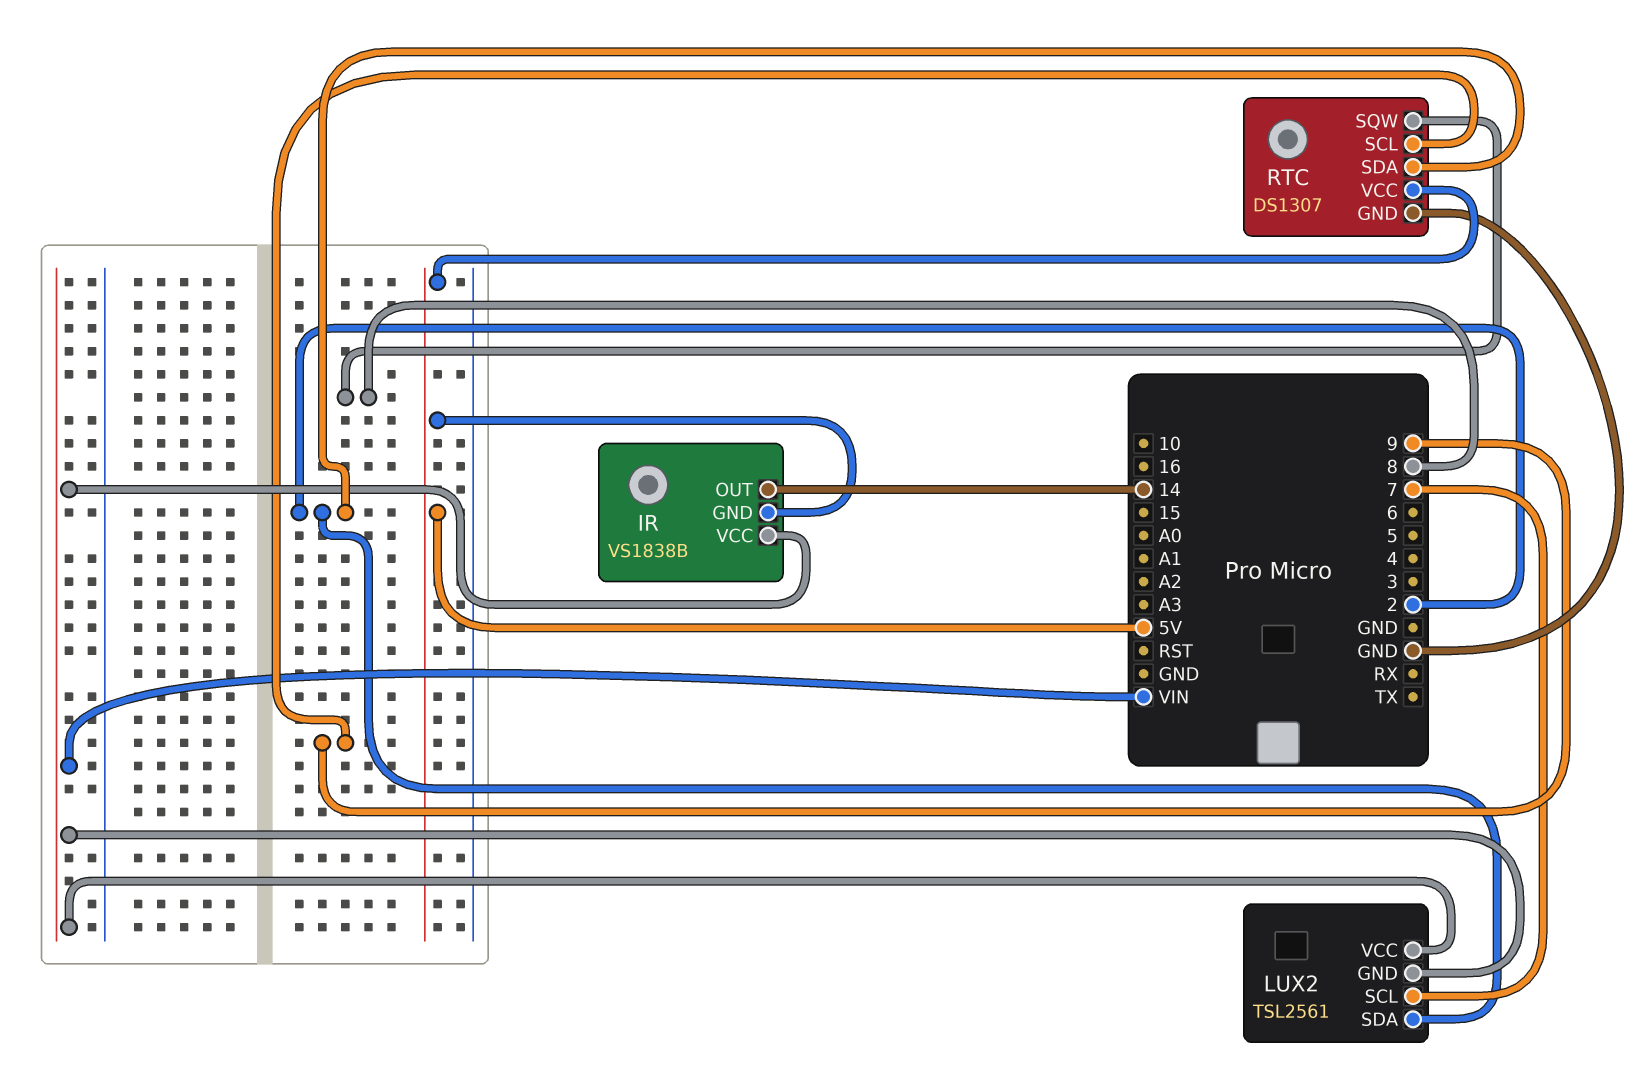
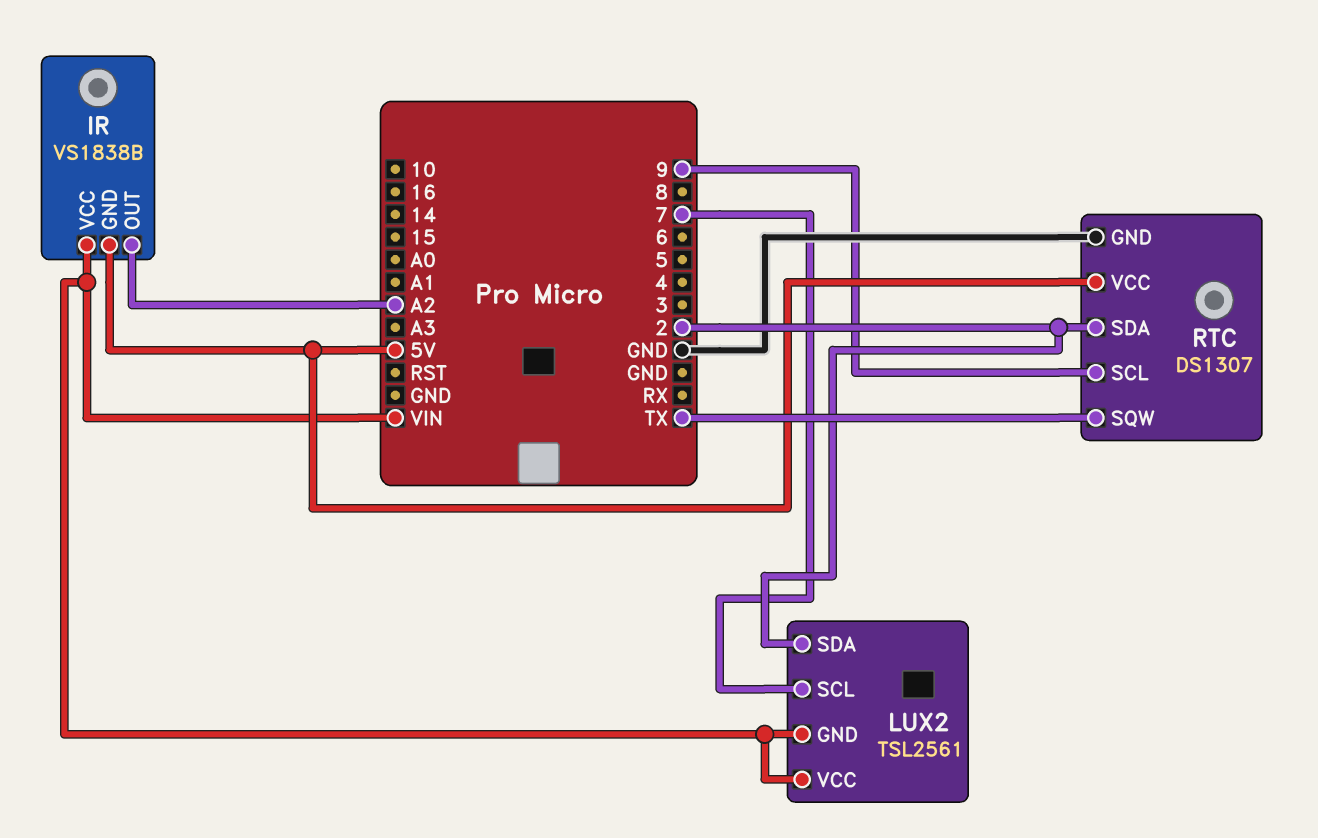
IR pin OUT: 14 -> A2
RTC pin SQW: 8 -> TX

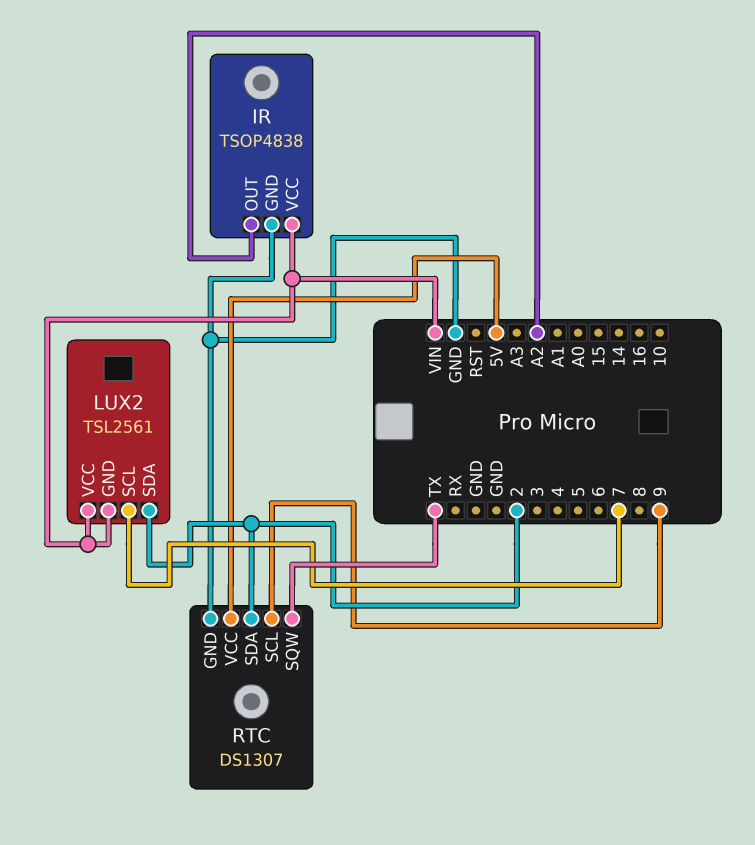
IR: VS1838B -> TSOP4838
IR pin GND: 5V -> GND

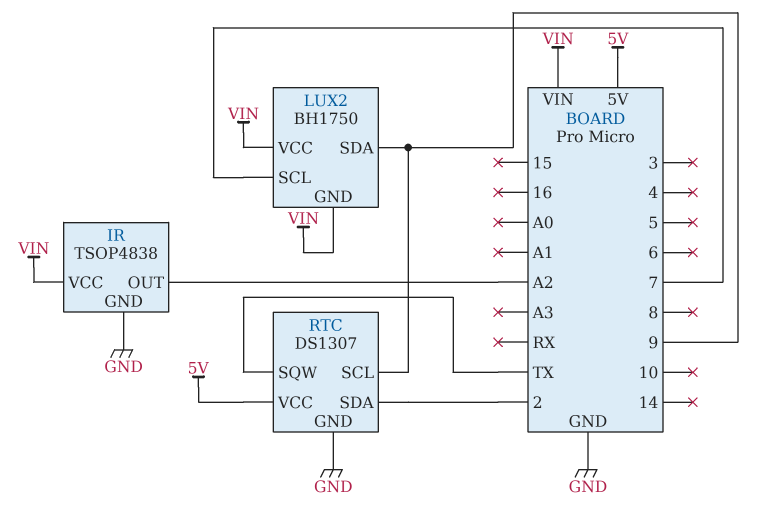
LUX2: TSL2561 -> BH1750
LUX2 pin SDA: 2 -> 9

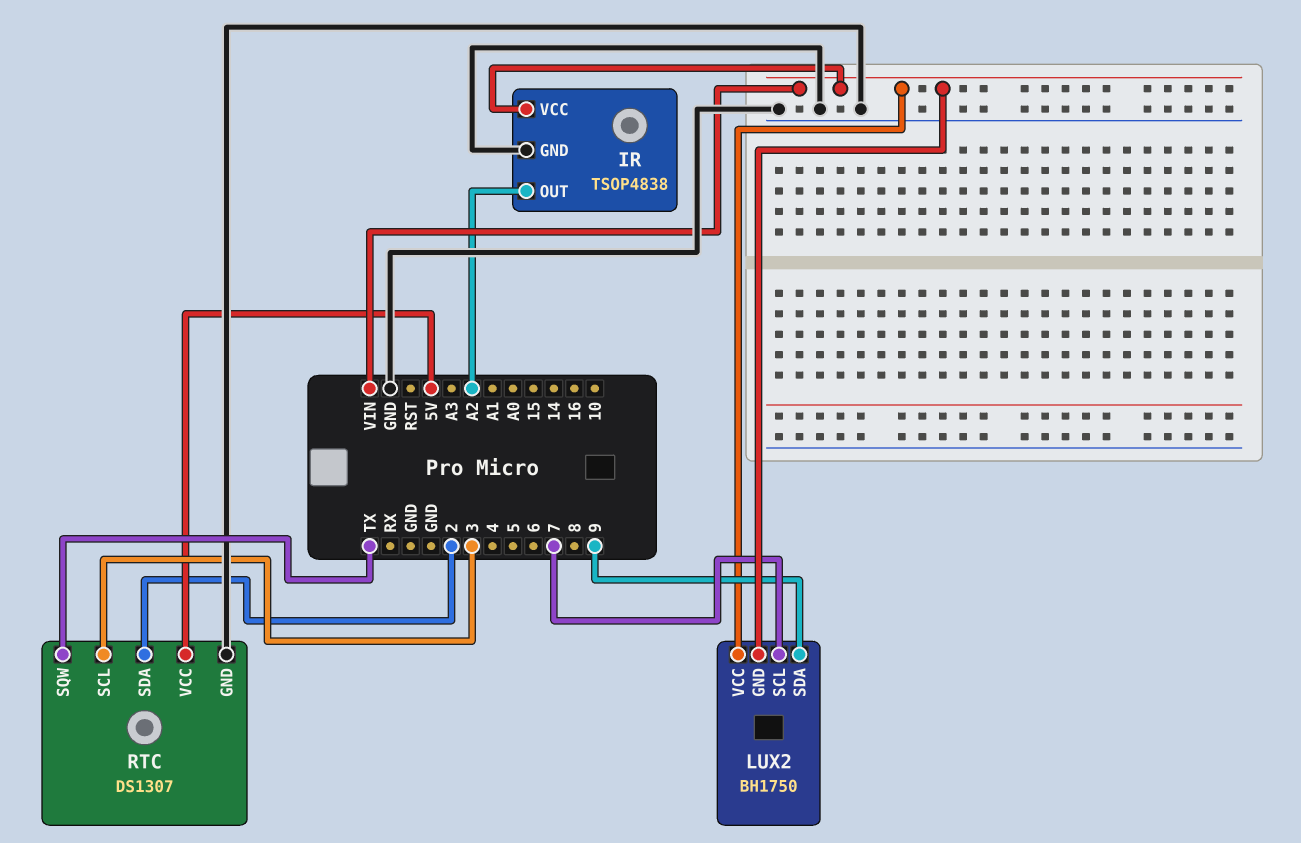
RTC pin SCL: 9 -> 3

